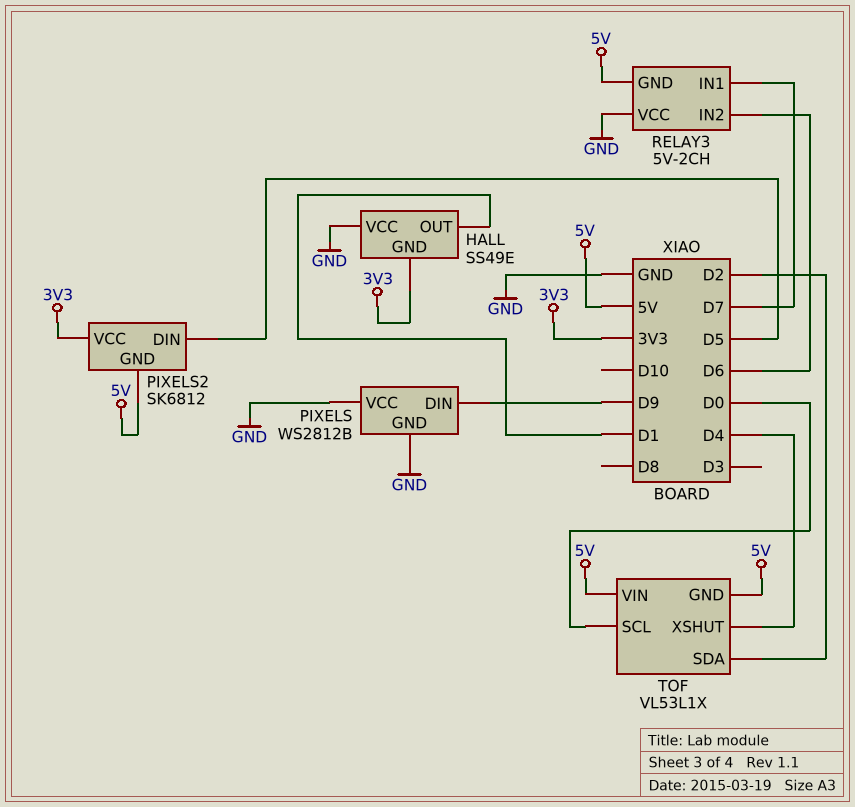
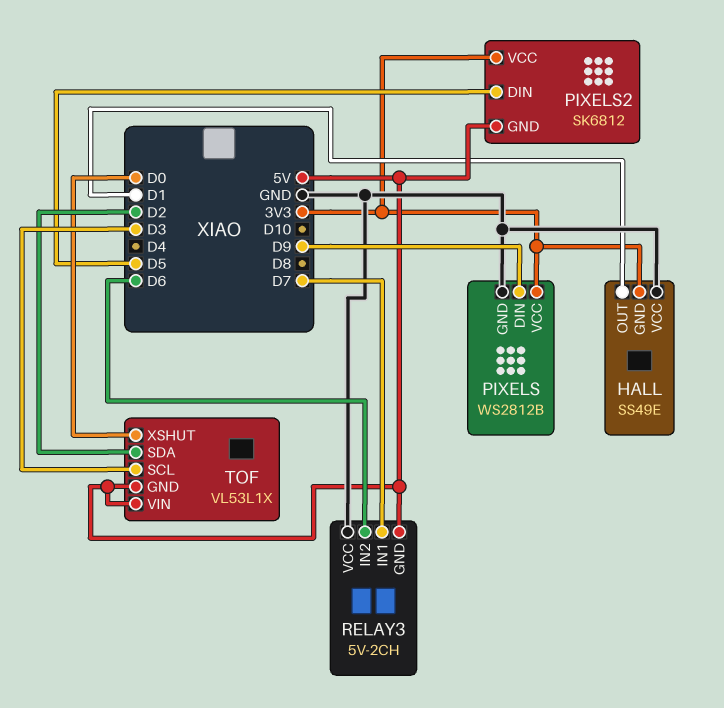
PIXELS pin VCC: GND -> 3V3
TOF pin SCL: D0 -> D3
TOF pin XSHUT: D4 -> D0

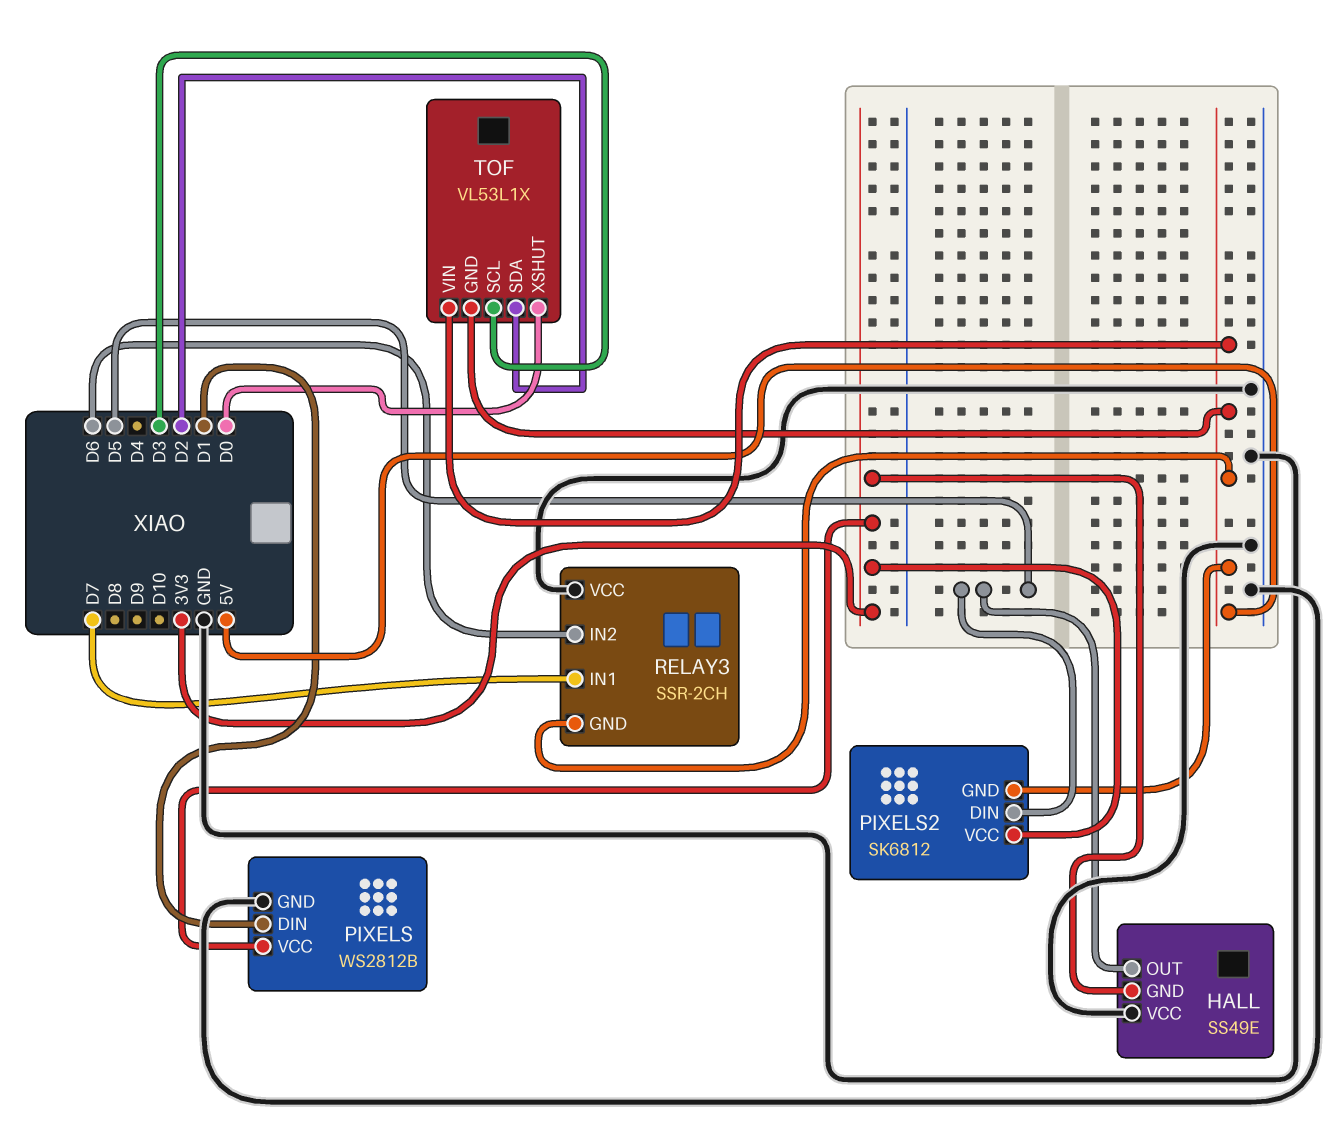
HALL pin OUT: D1 -> D5
PIXELS pin DIN: D9 -> D1
RELAY3: 5V-2CH -> SSR-2CH

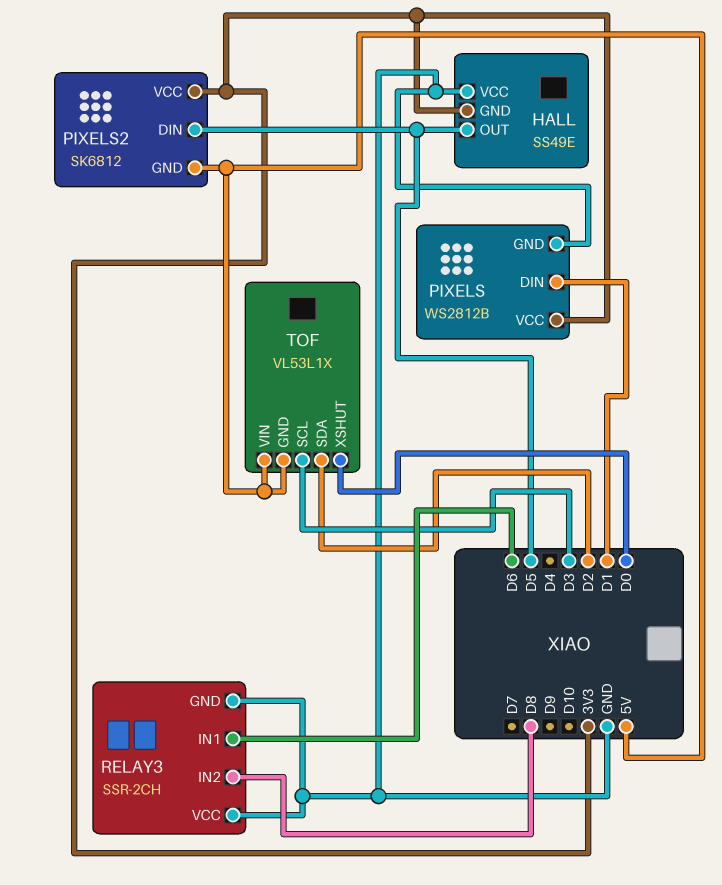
RELAY3 pin GND: 5V -> GND
RELAY3 pin IN1: D7 -> D6
RELAY3 pin IN2: D6 -> D8

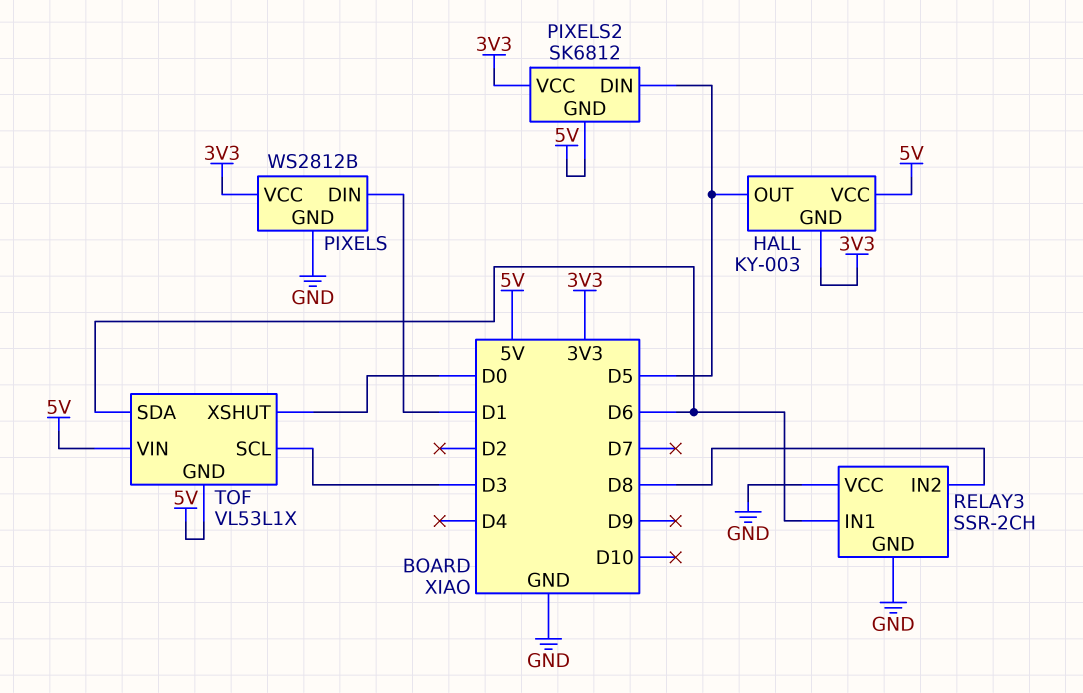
HALL: SS49E -> KY-003
HALL pin VCC: GND -> 5V
TOF pin SDA: D2 -> D6

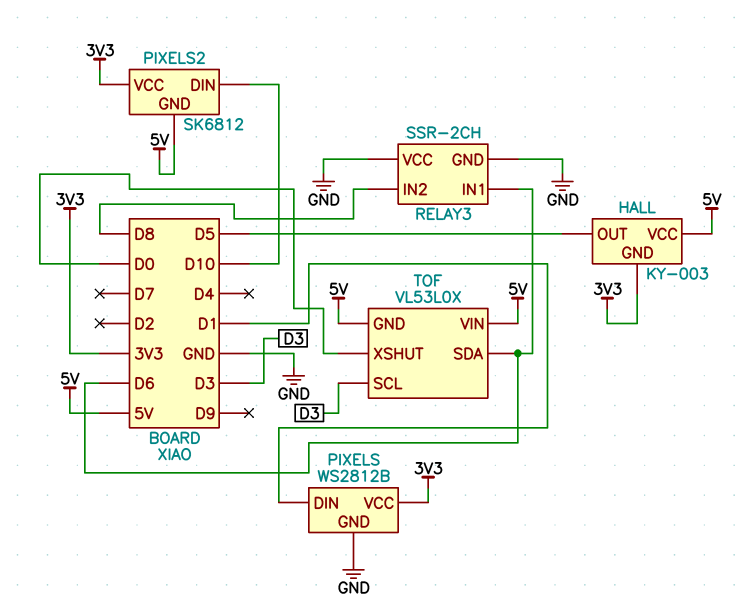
PIXELS2 pin DIN: D5 -> D10
TOF: VL53L1X -> VL53L0X

